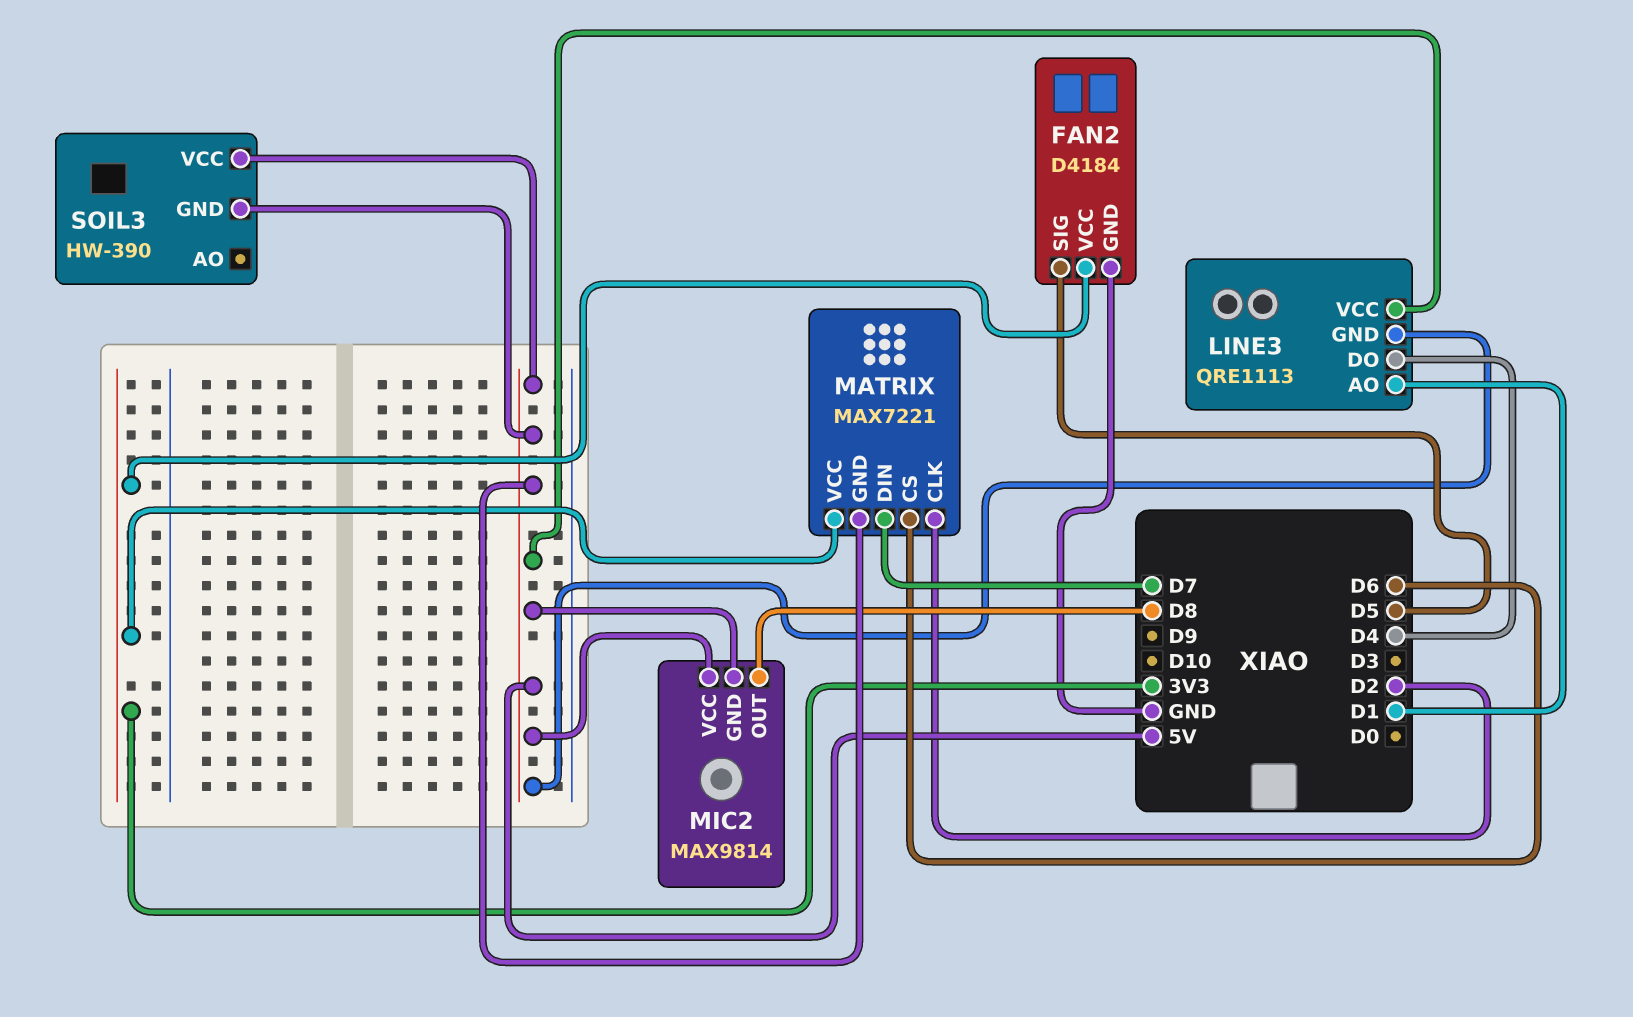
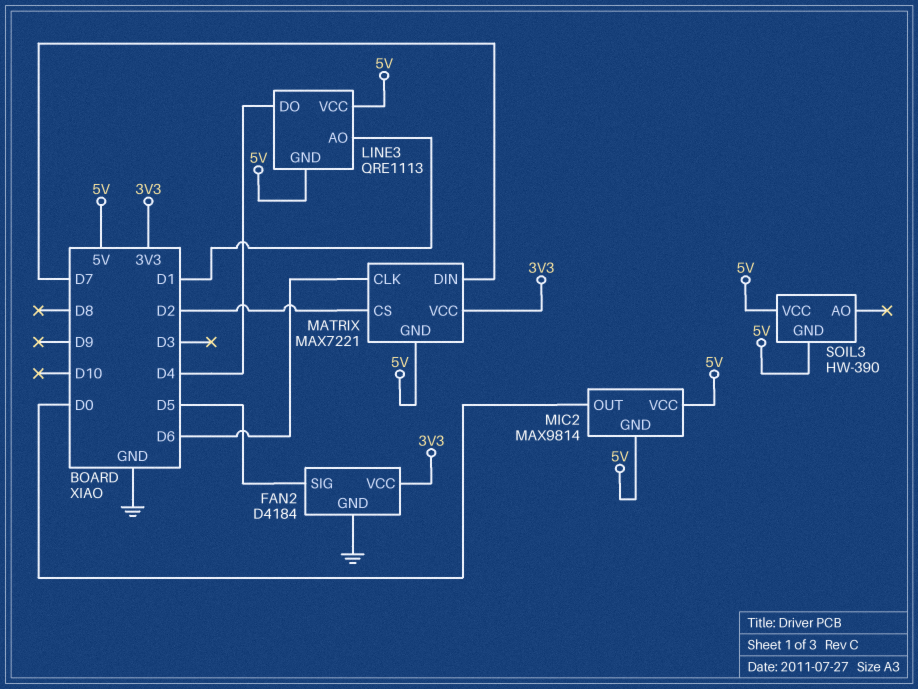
MATRIX pin CLK: D2 -> D6
MATRIX pin CS: D6 -> D2
MIC2 pin OUT: D8 -> D0

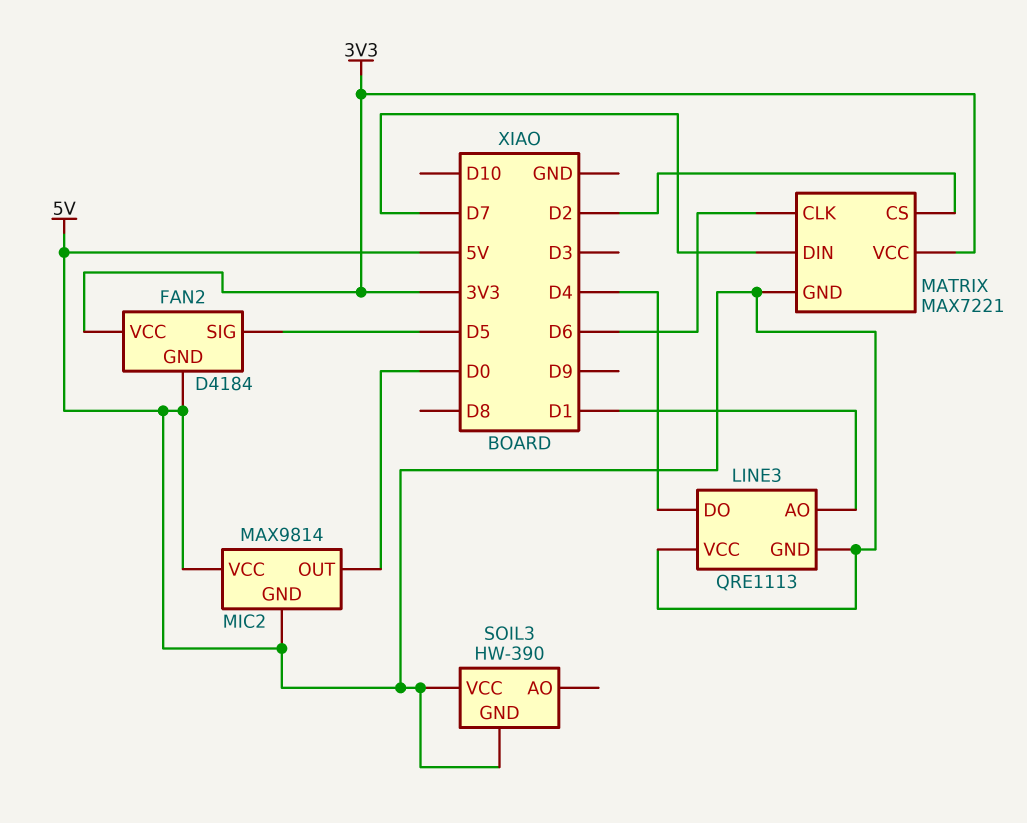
FAN2 pin GND: GND -> 5V

